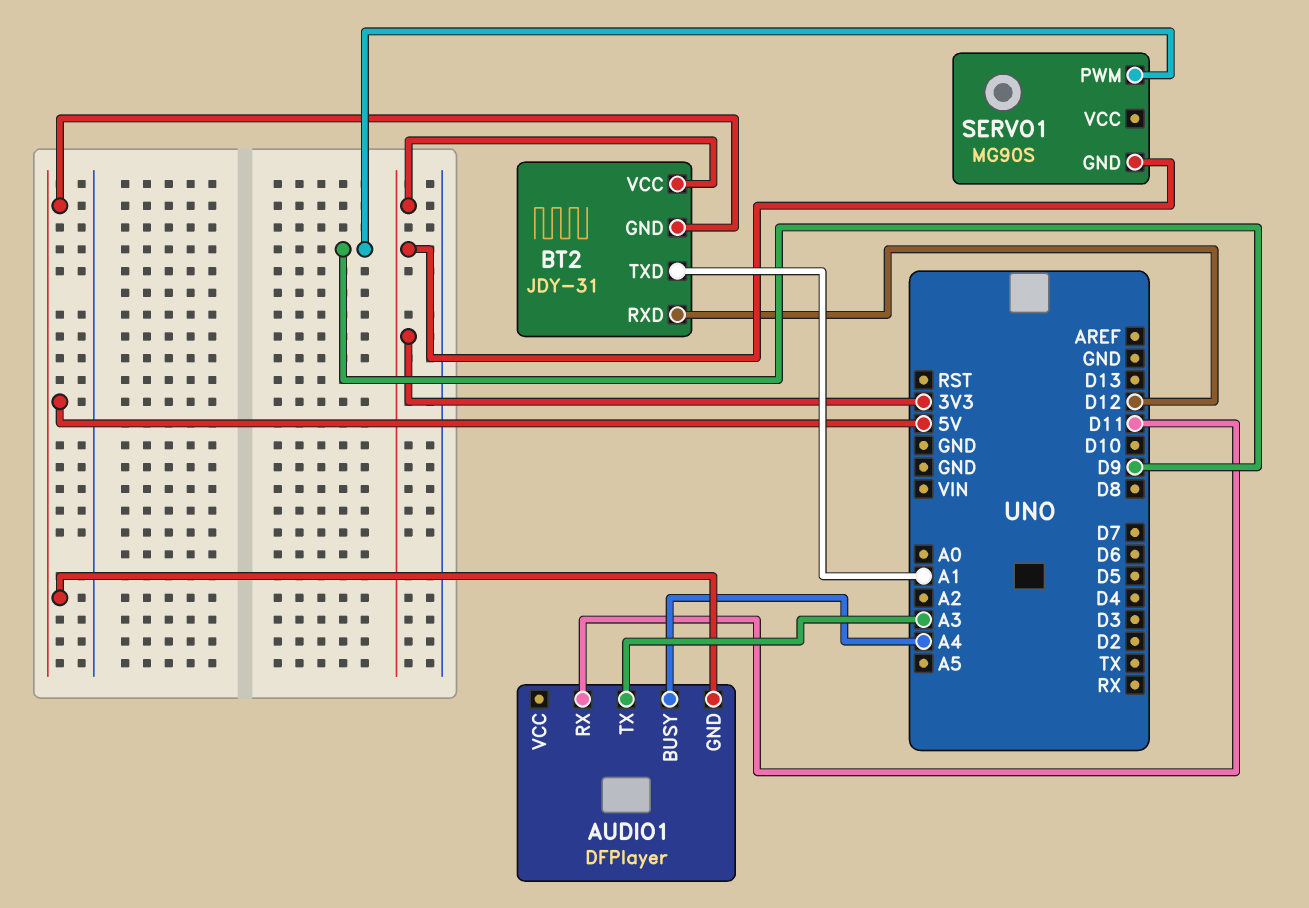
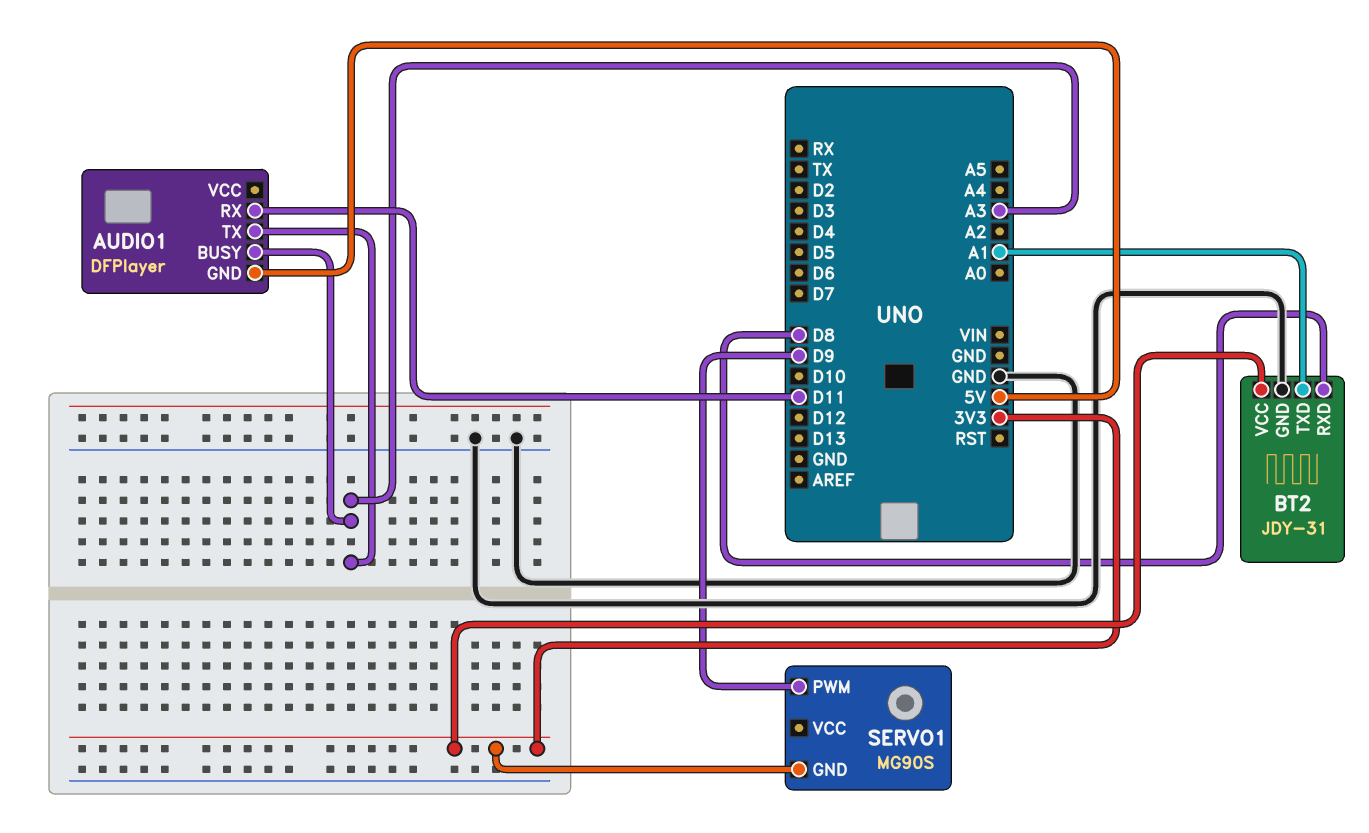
AUDIO1 pin BUSY: A4 -> A3
BT2 pin GND: 5V -> GND
BT2 pin RXD: D12 -> D8

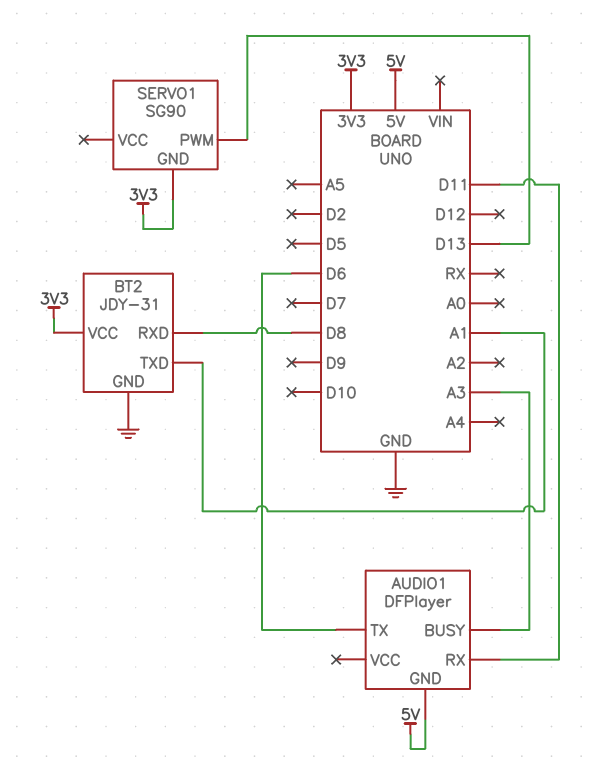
AUDIO1 pin TX: A3 -> D6
SERVO1: MG90S -> SG90
SERVO1 pin PWM: D9 -> D13

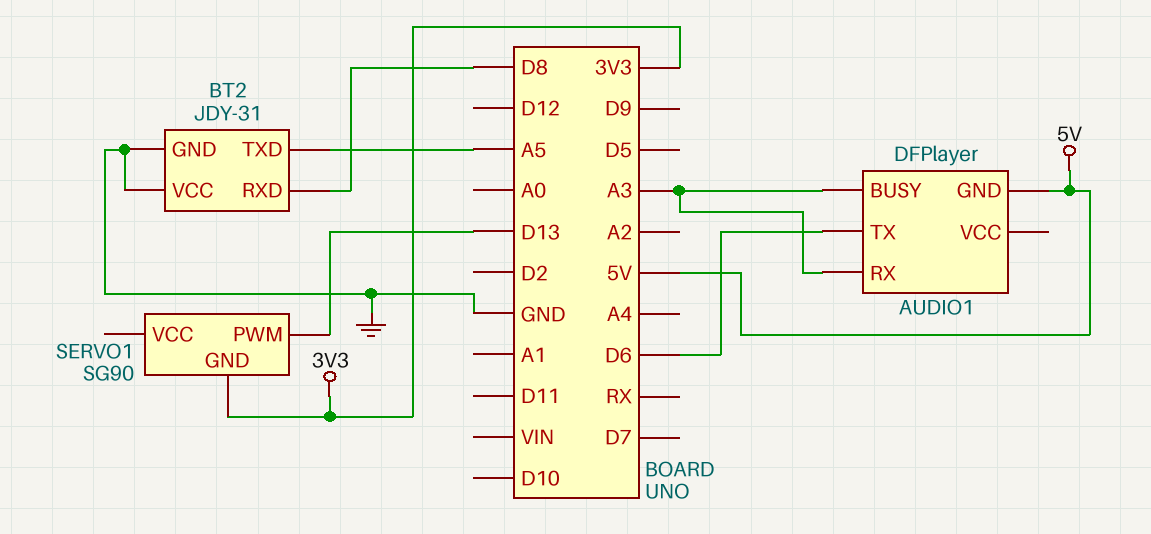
AUDIO1 pin RX: D11 -> A3
BT2 pin TXD: A1 -> A5
BT2 pin VCC: 3V3 -> GND

